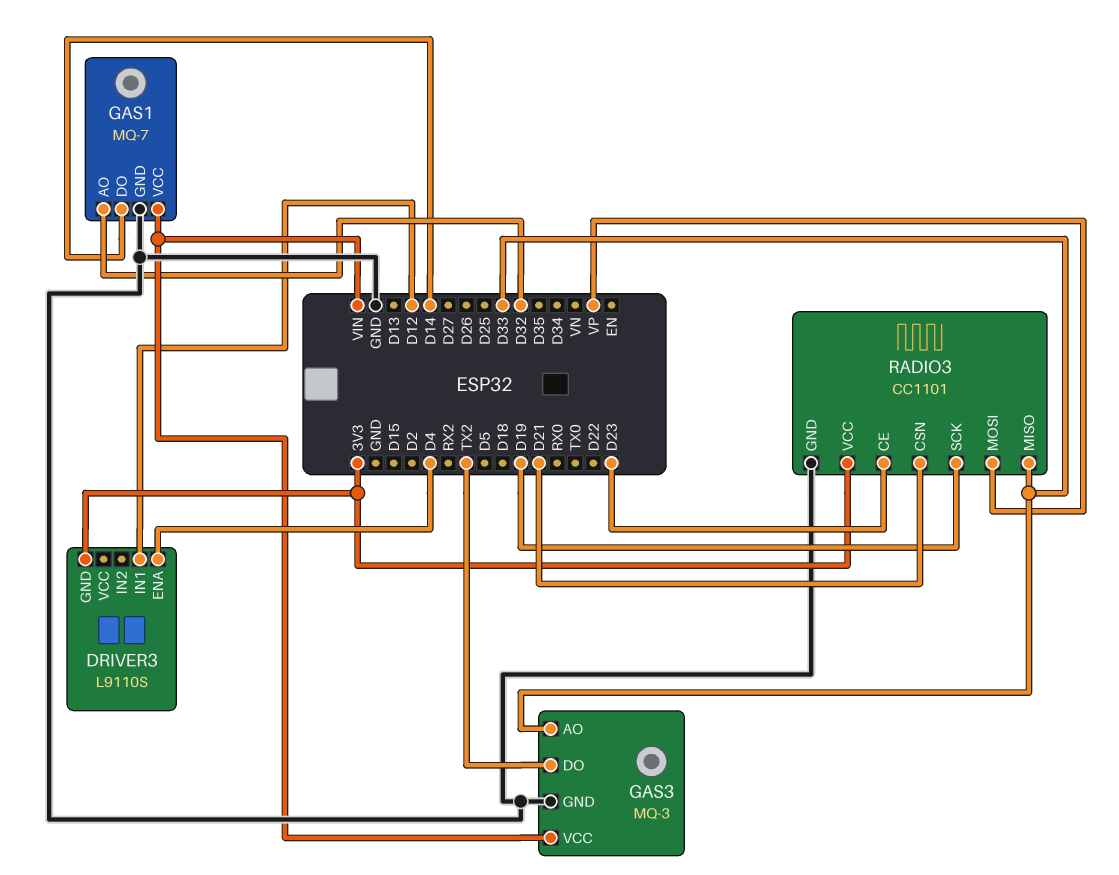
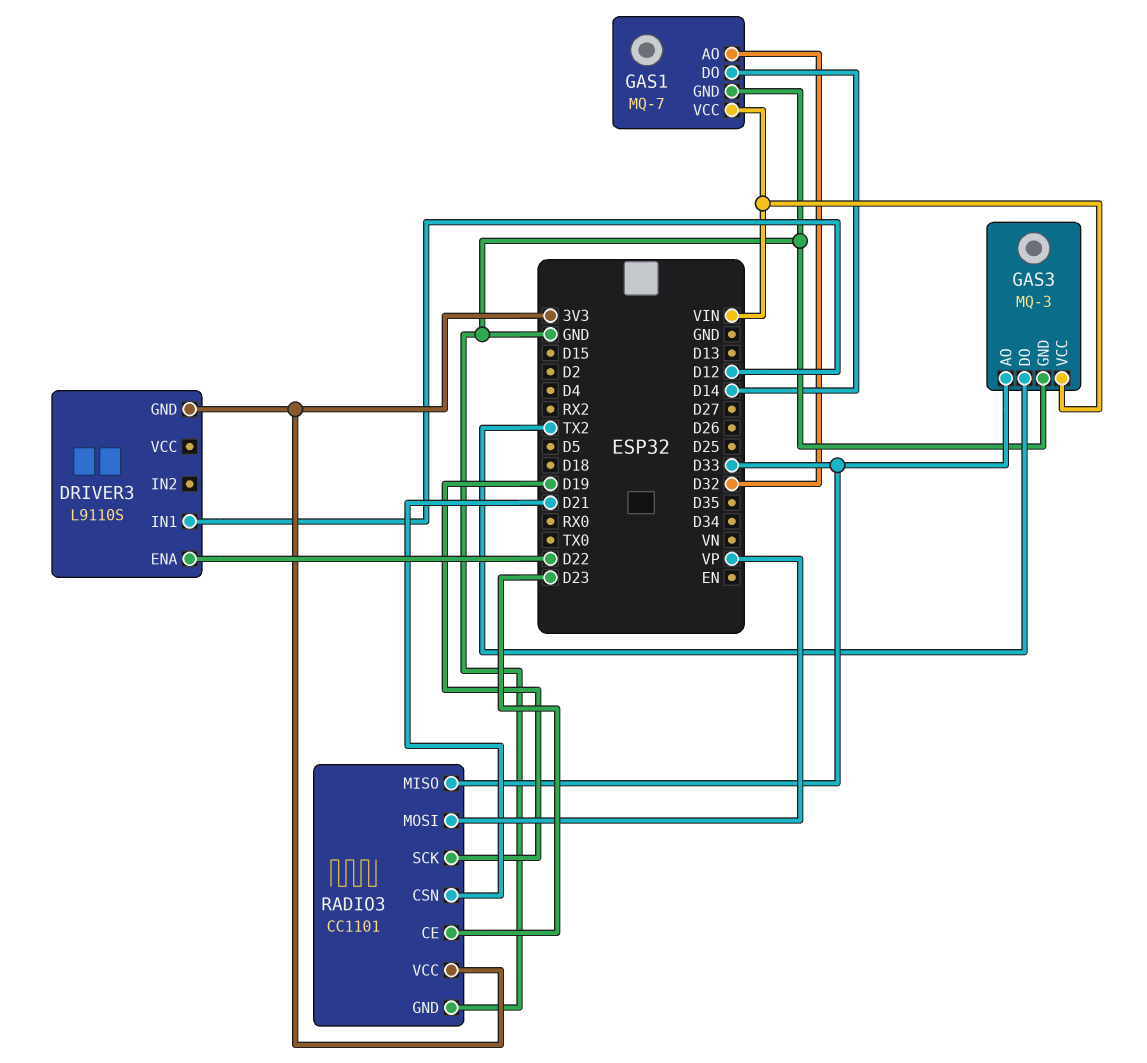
DRIVER3 pin ENA: D4 -> D22

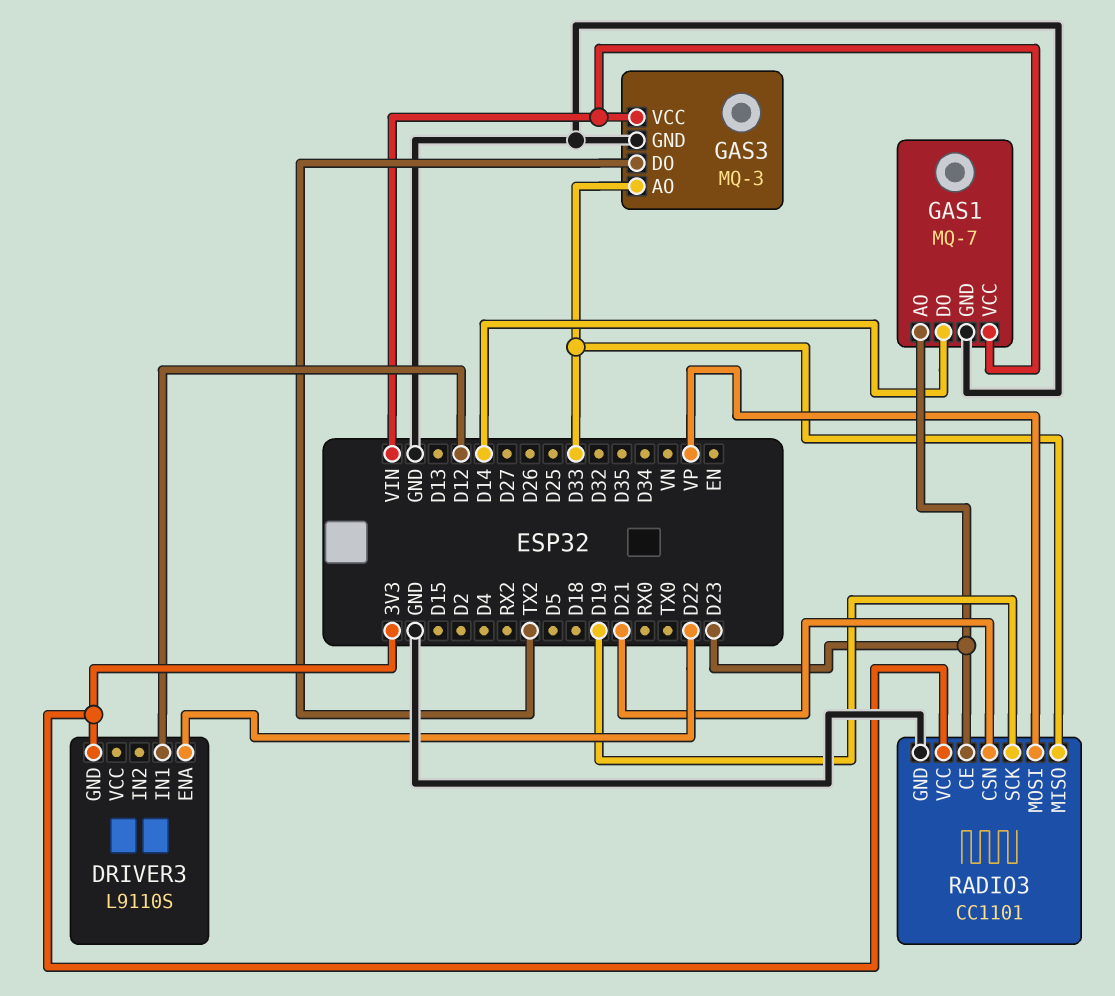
GAS1 pin AO: D32 -> D23

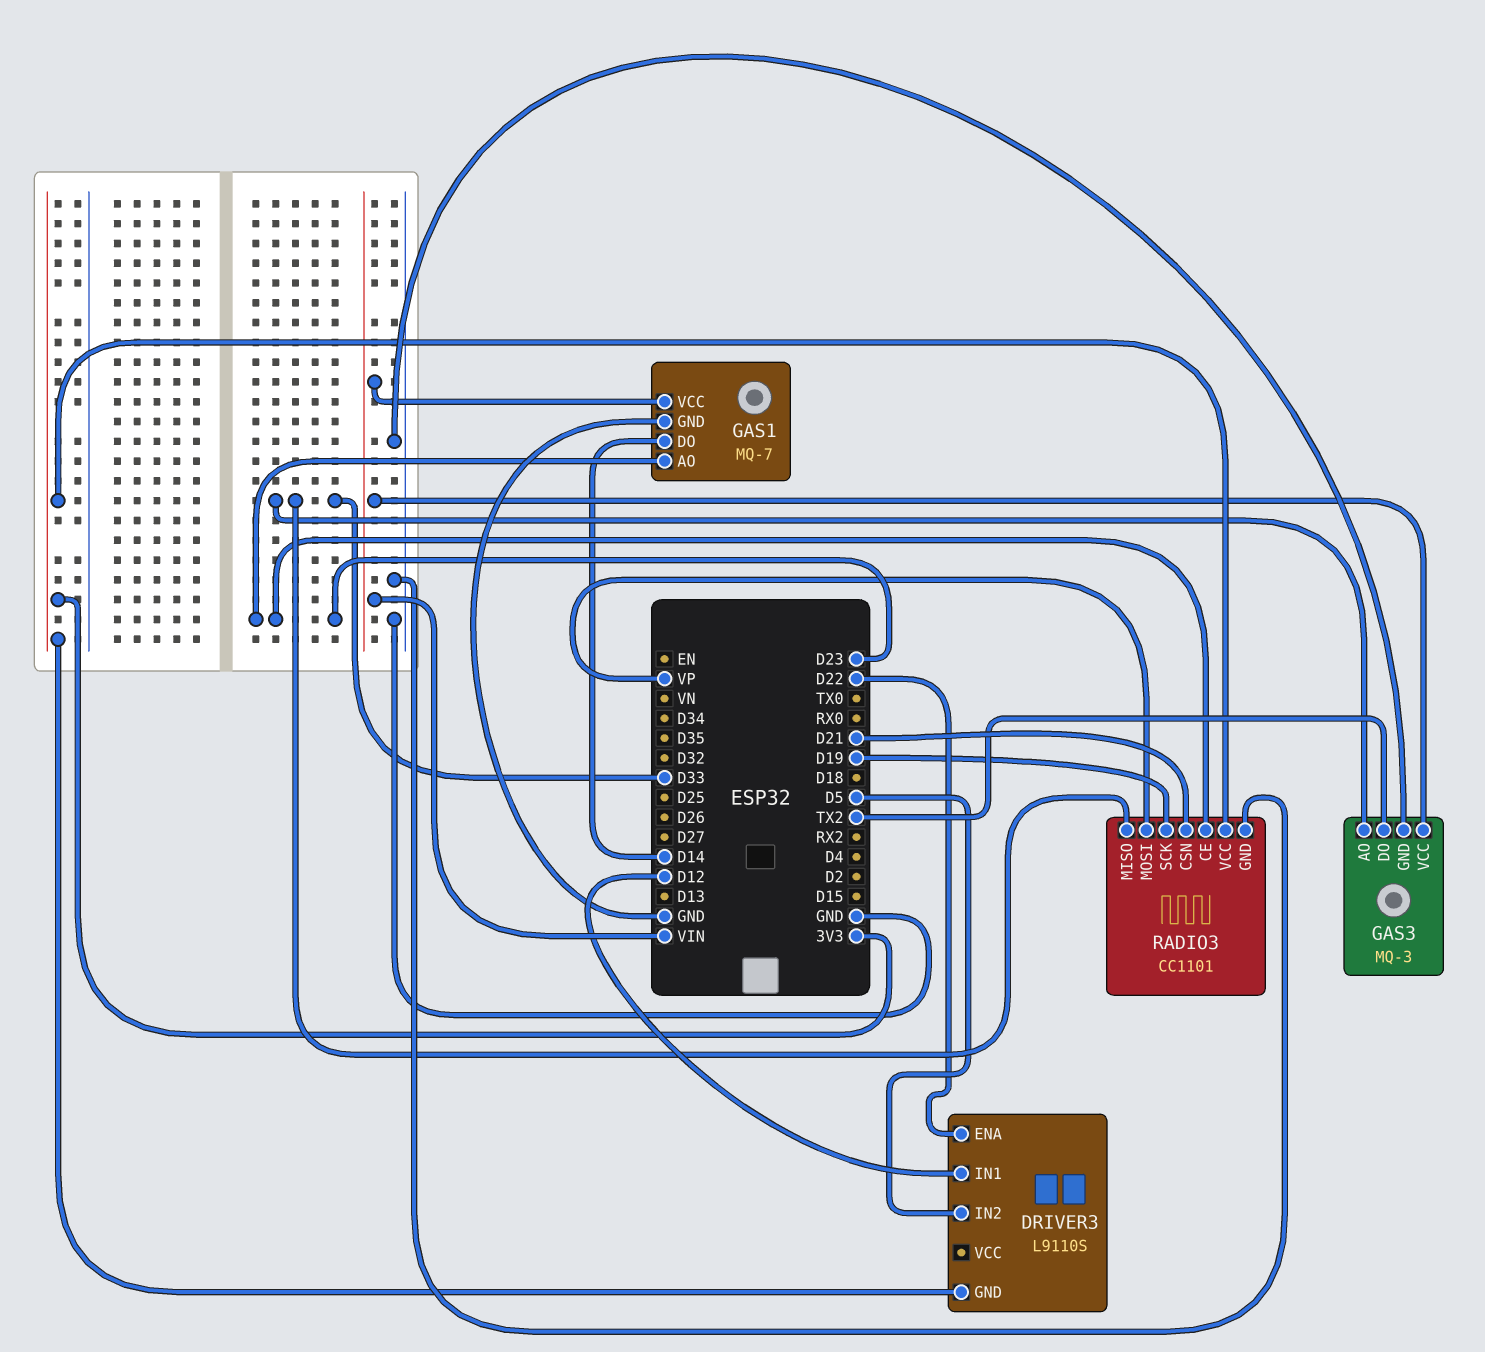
DRIVER3 pin IN2: none -> D5

